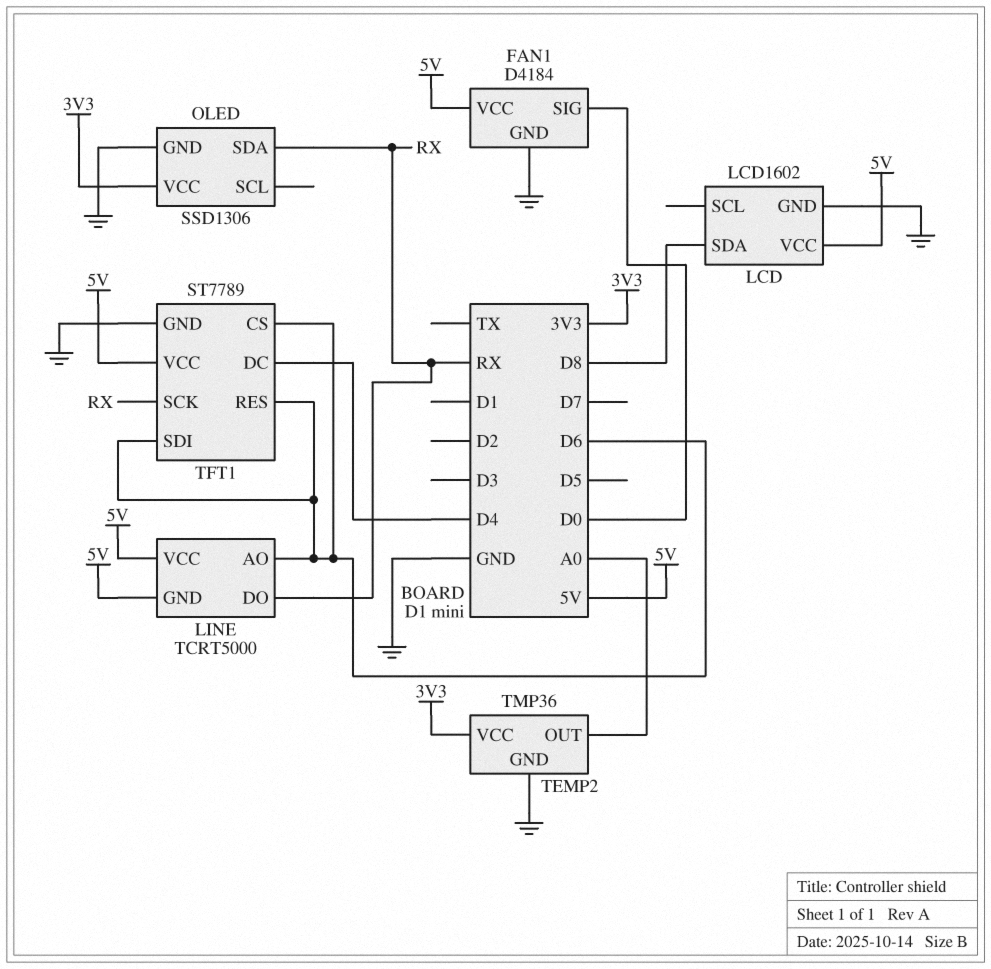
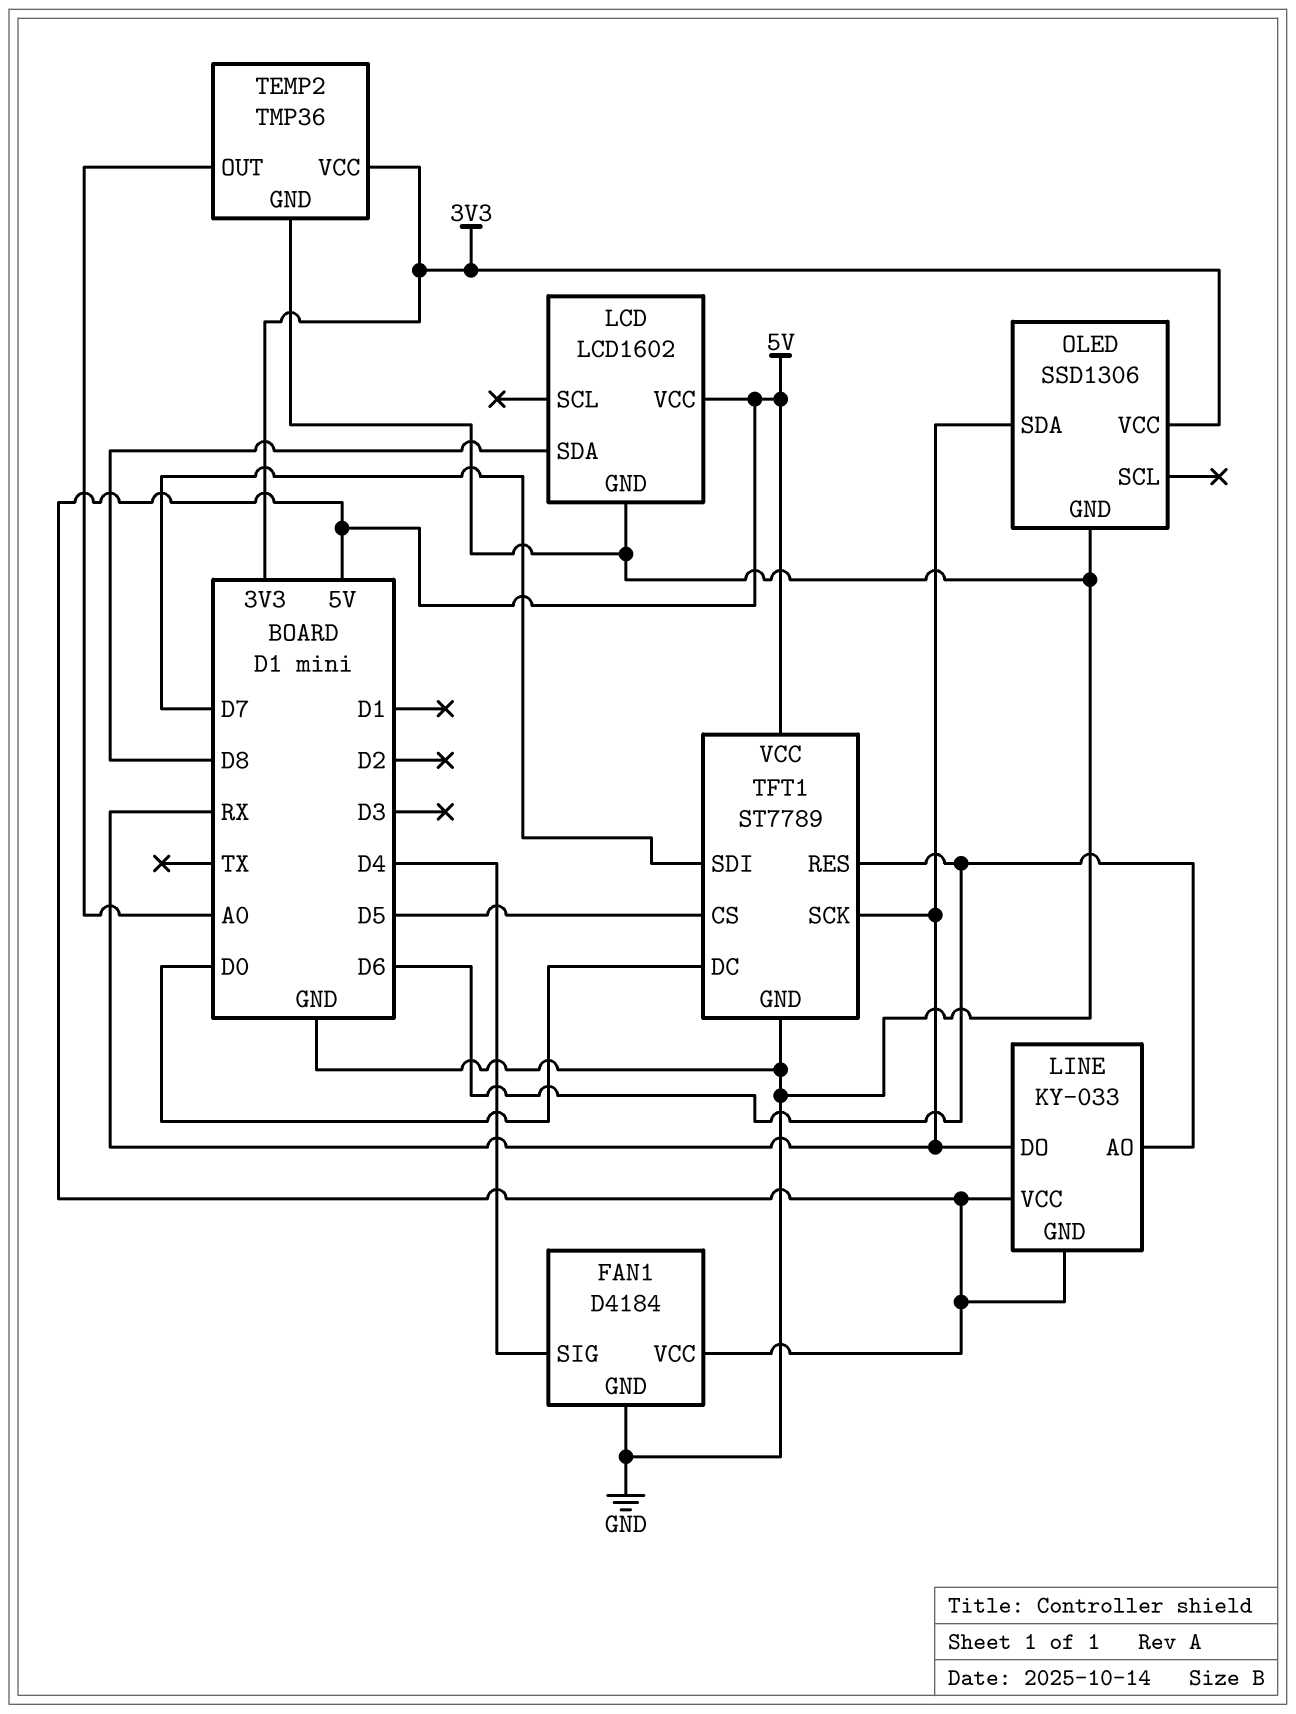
FAN1 pin SIG: D0 -> D4
LINE: TCRT5000 -> KY-033
TFT1 pin CS: D6 -> D5
TFT1 pin DC: D4 -> D0
TFT1 pin SDI: D6 -> D7

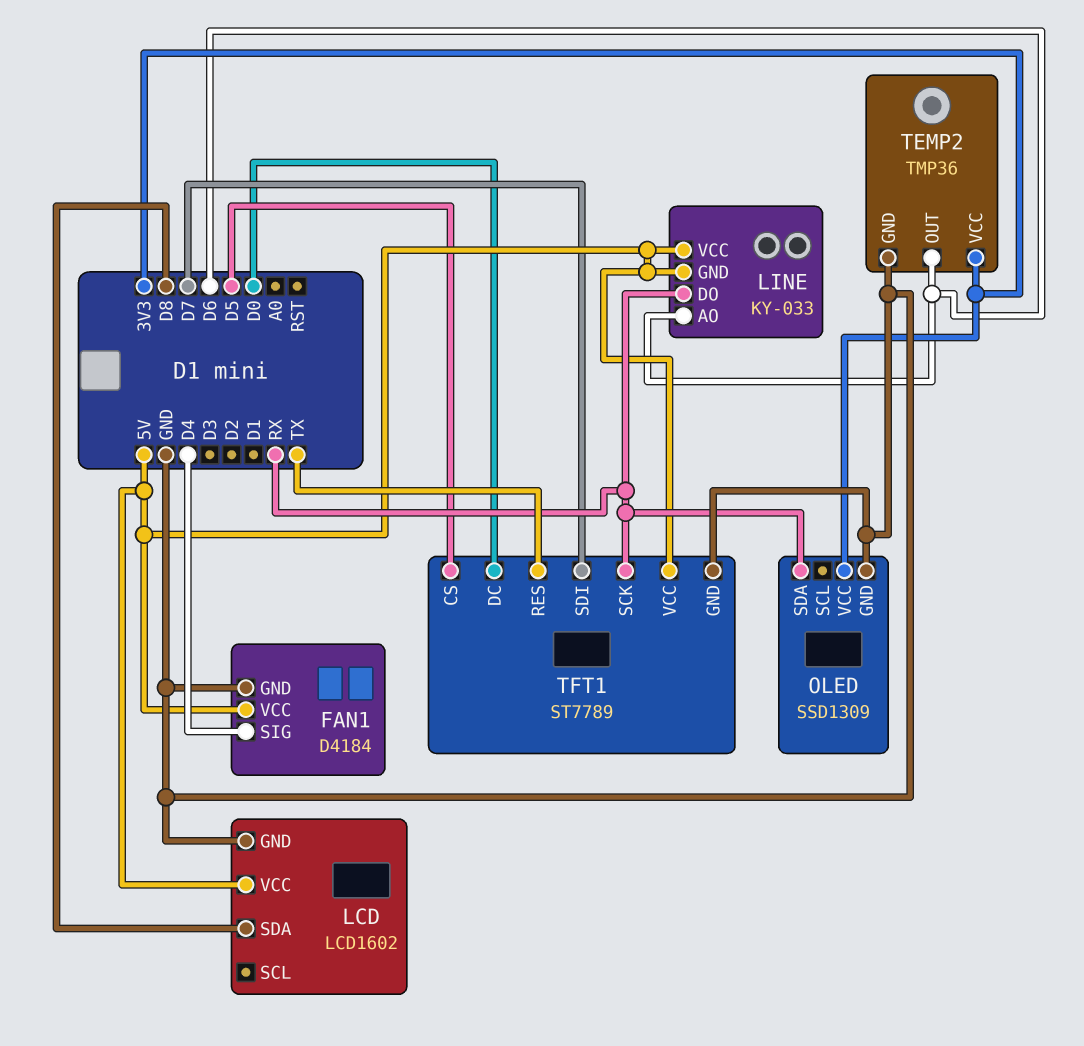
OLED: SSD1306 -> SSD1309
TEMP2 pin OUT: A0 -> D6
TFT1 pin RES: D6 -> TX

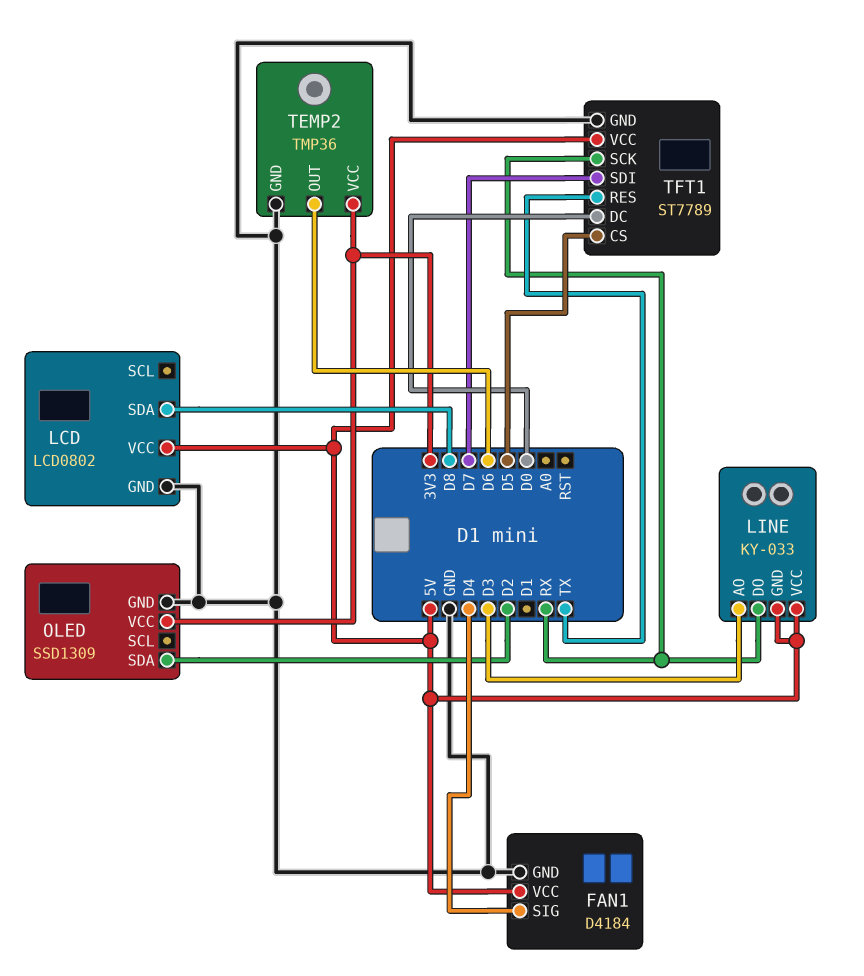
LCD: LCD1602 -> LCD0802
LINE pin AO: D6 -> D3
OLED pin SDA: RX -> D2

